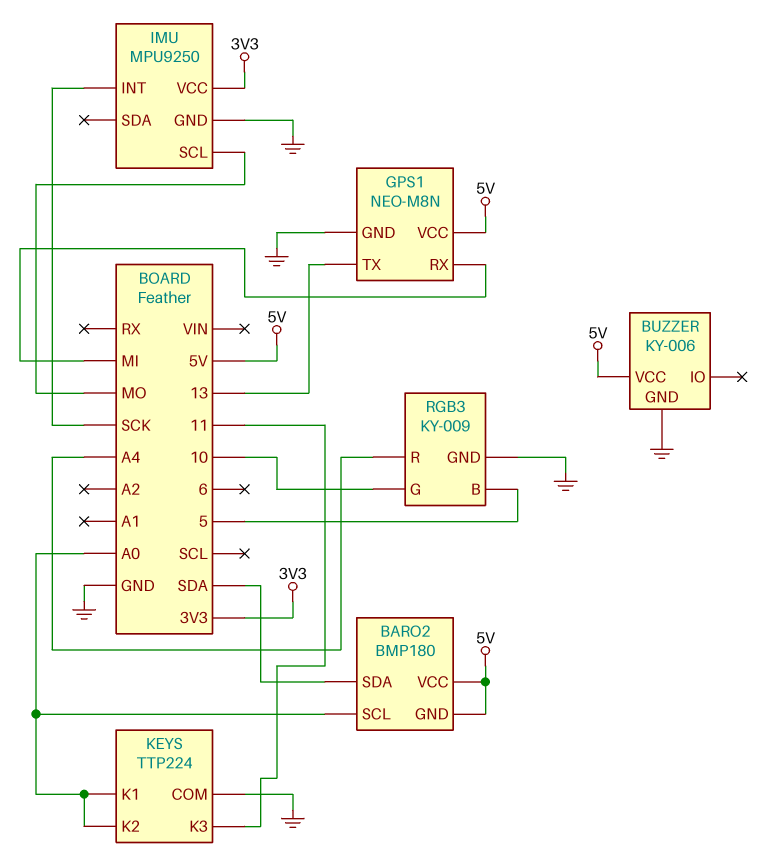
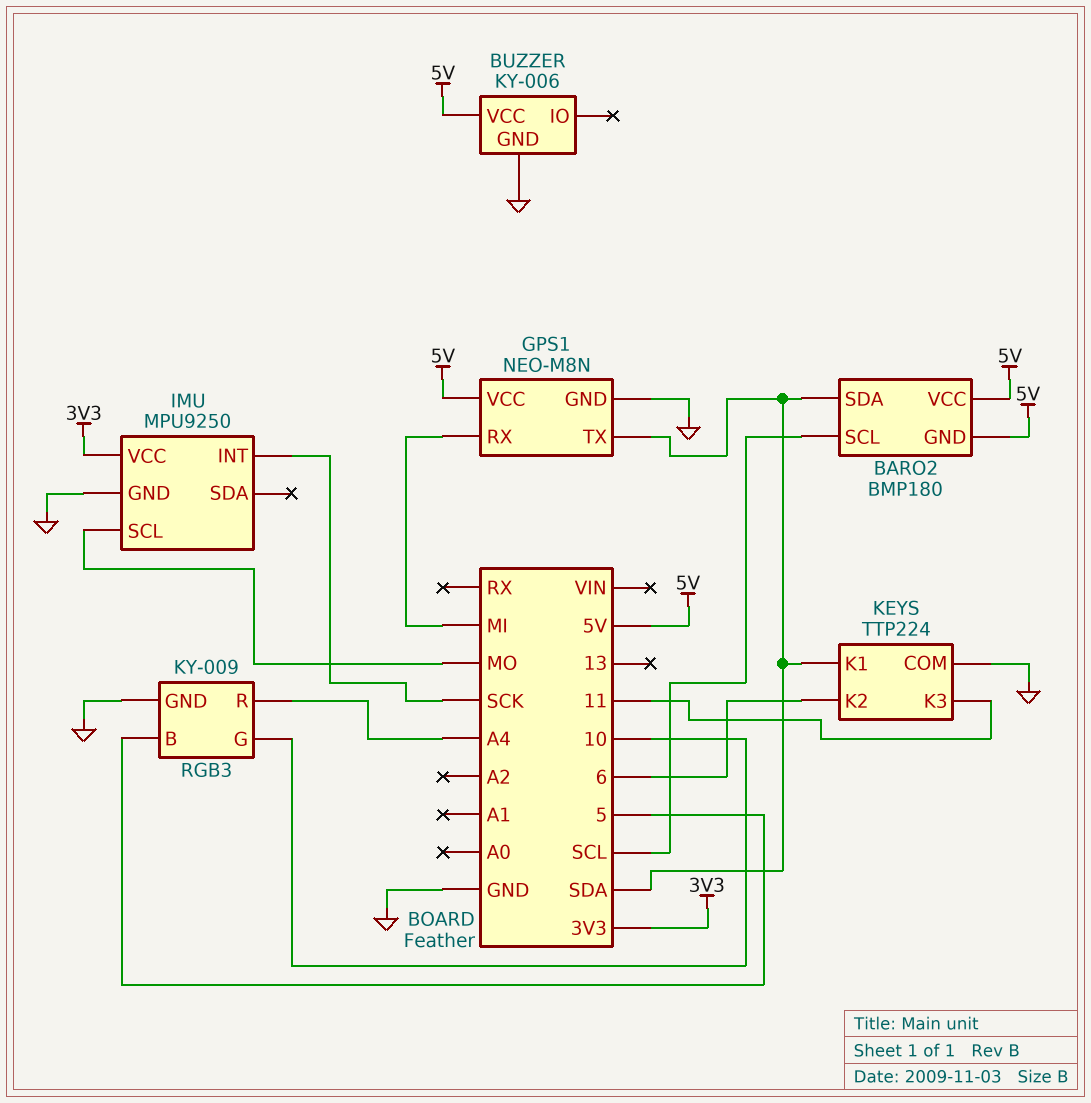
BARO2 pin SCL: A0 -> SCL
GPS1 pin TX: 13 -> SDA
KEYS pin K1: A0 -> SDA
KEYS pin K2: A0 -> 6

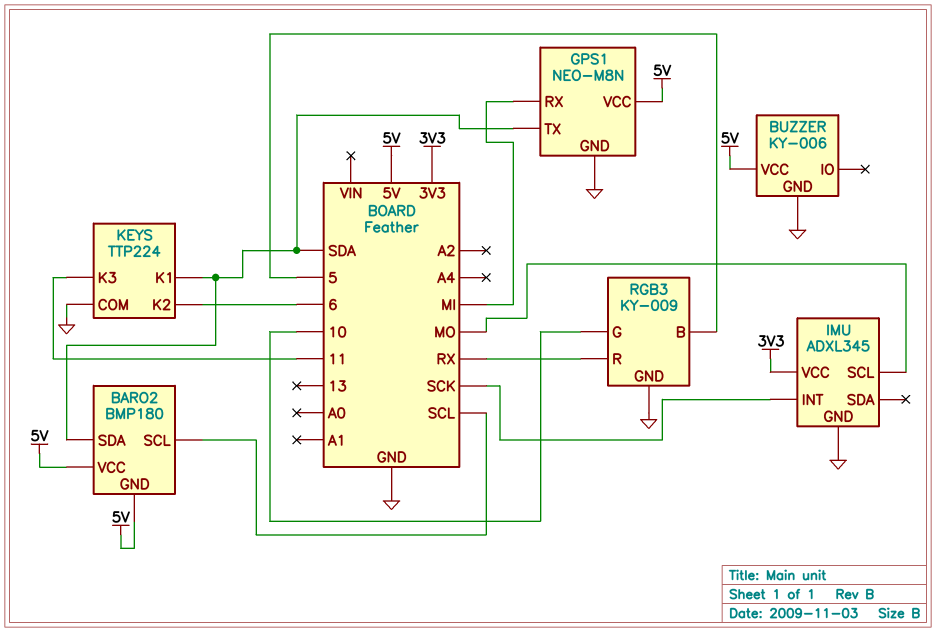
IMU: MPU9250 -> ADXL345
RGB3 pin R: A4 -> RX

